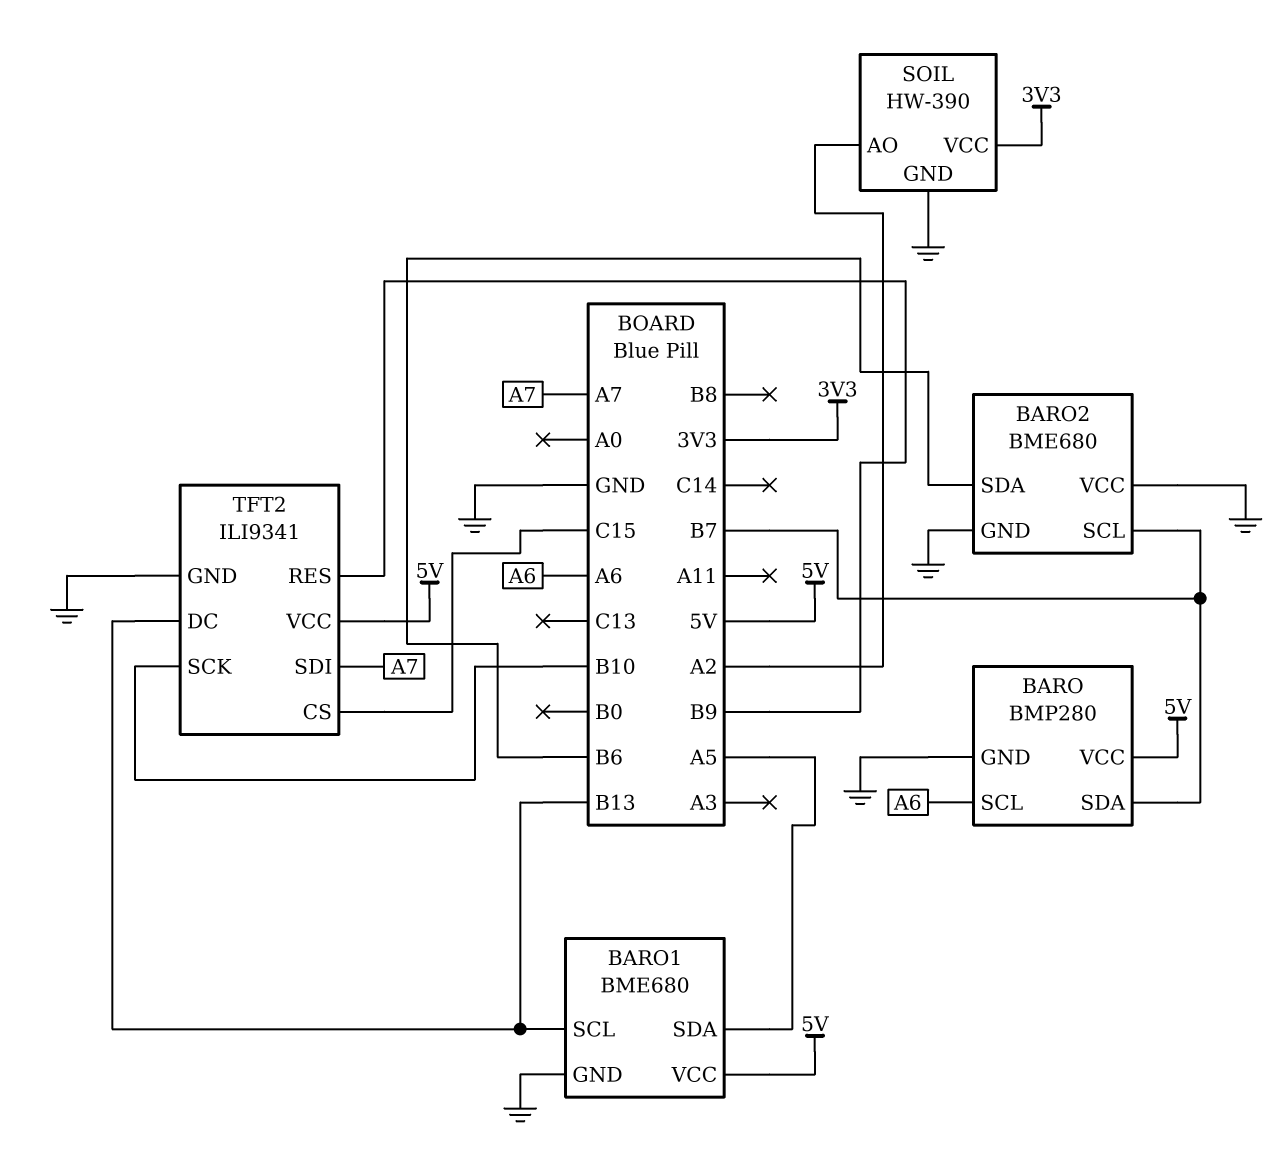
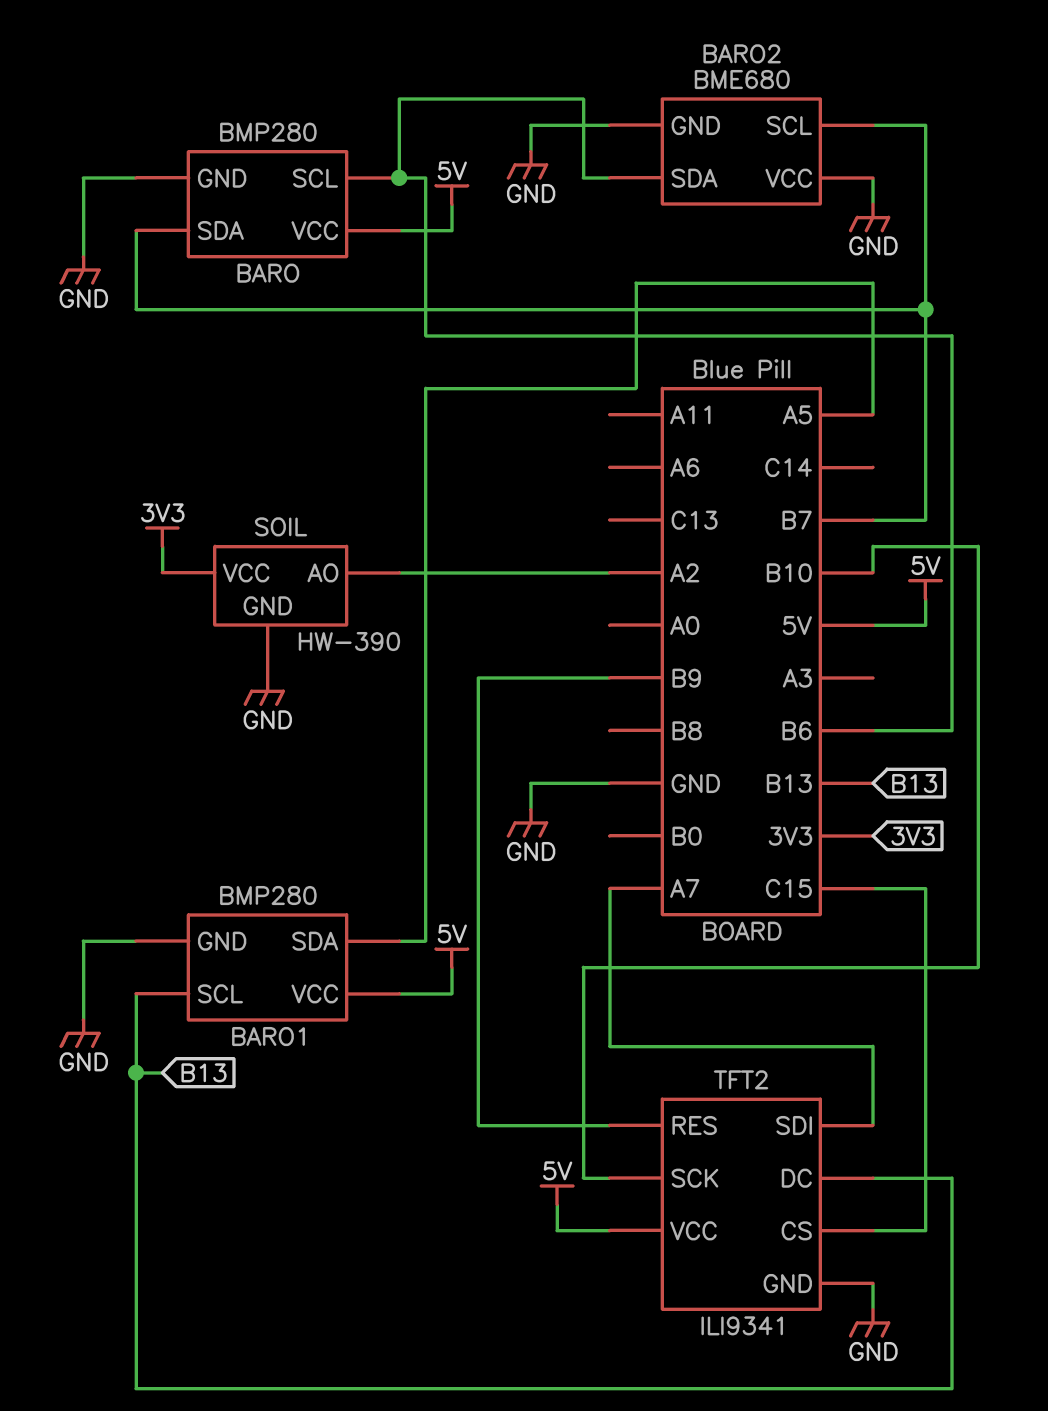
BARO pin SCL: A6 -> B6
BARO1: BME680 -> BMP280

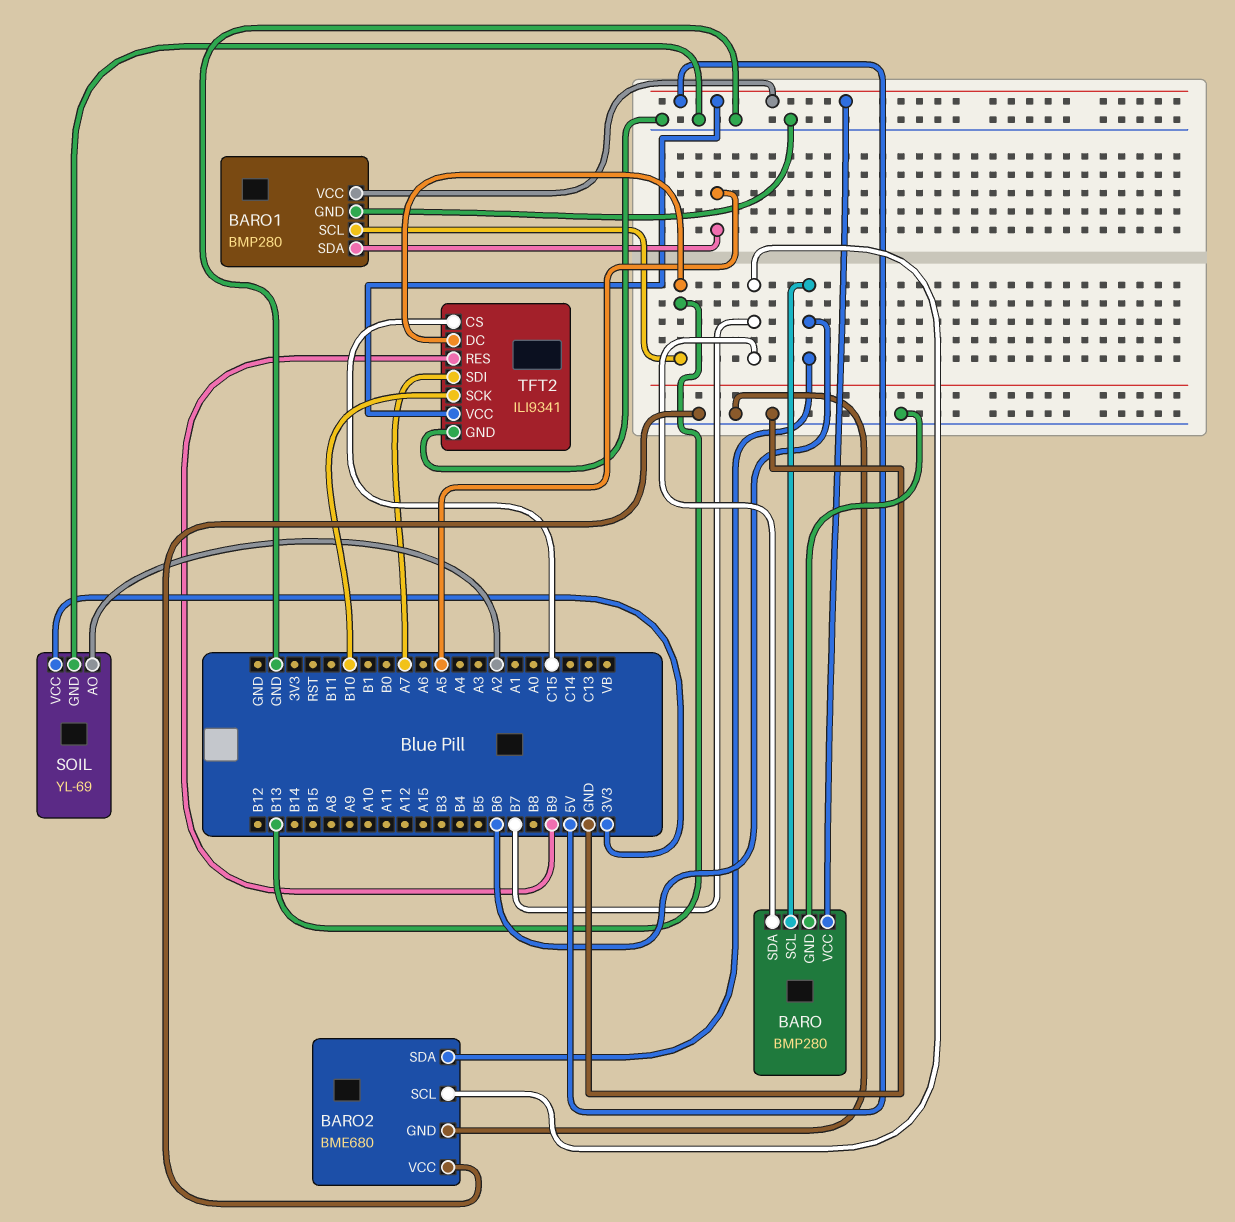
SOIL: HW-390 -> YL-69

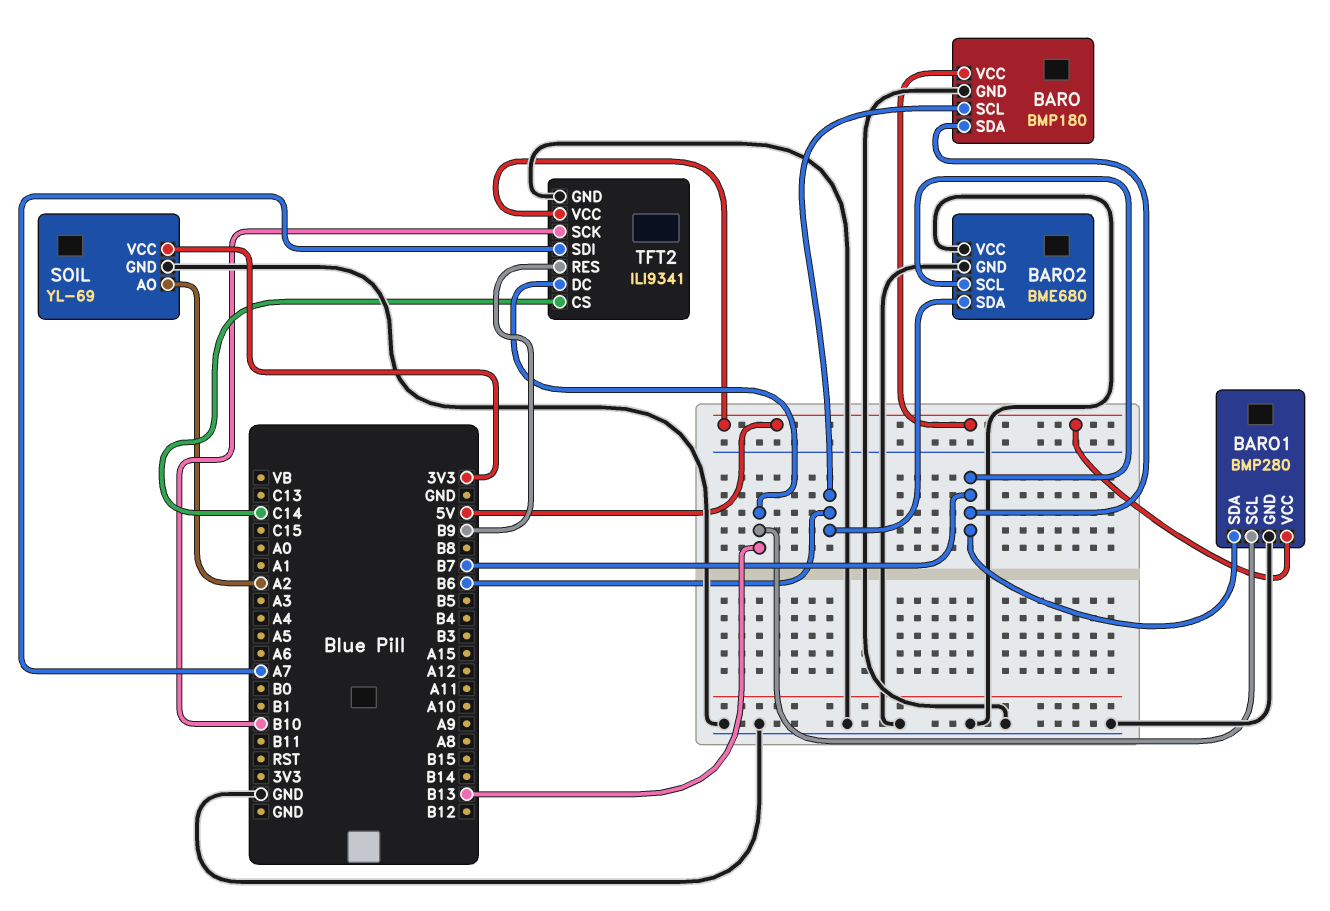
BARO: BMP280 -> BMP180
BARO1 pin SDA: A5 -> B7
TFT2 pin CS: C15 -> C14

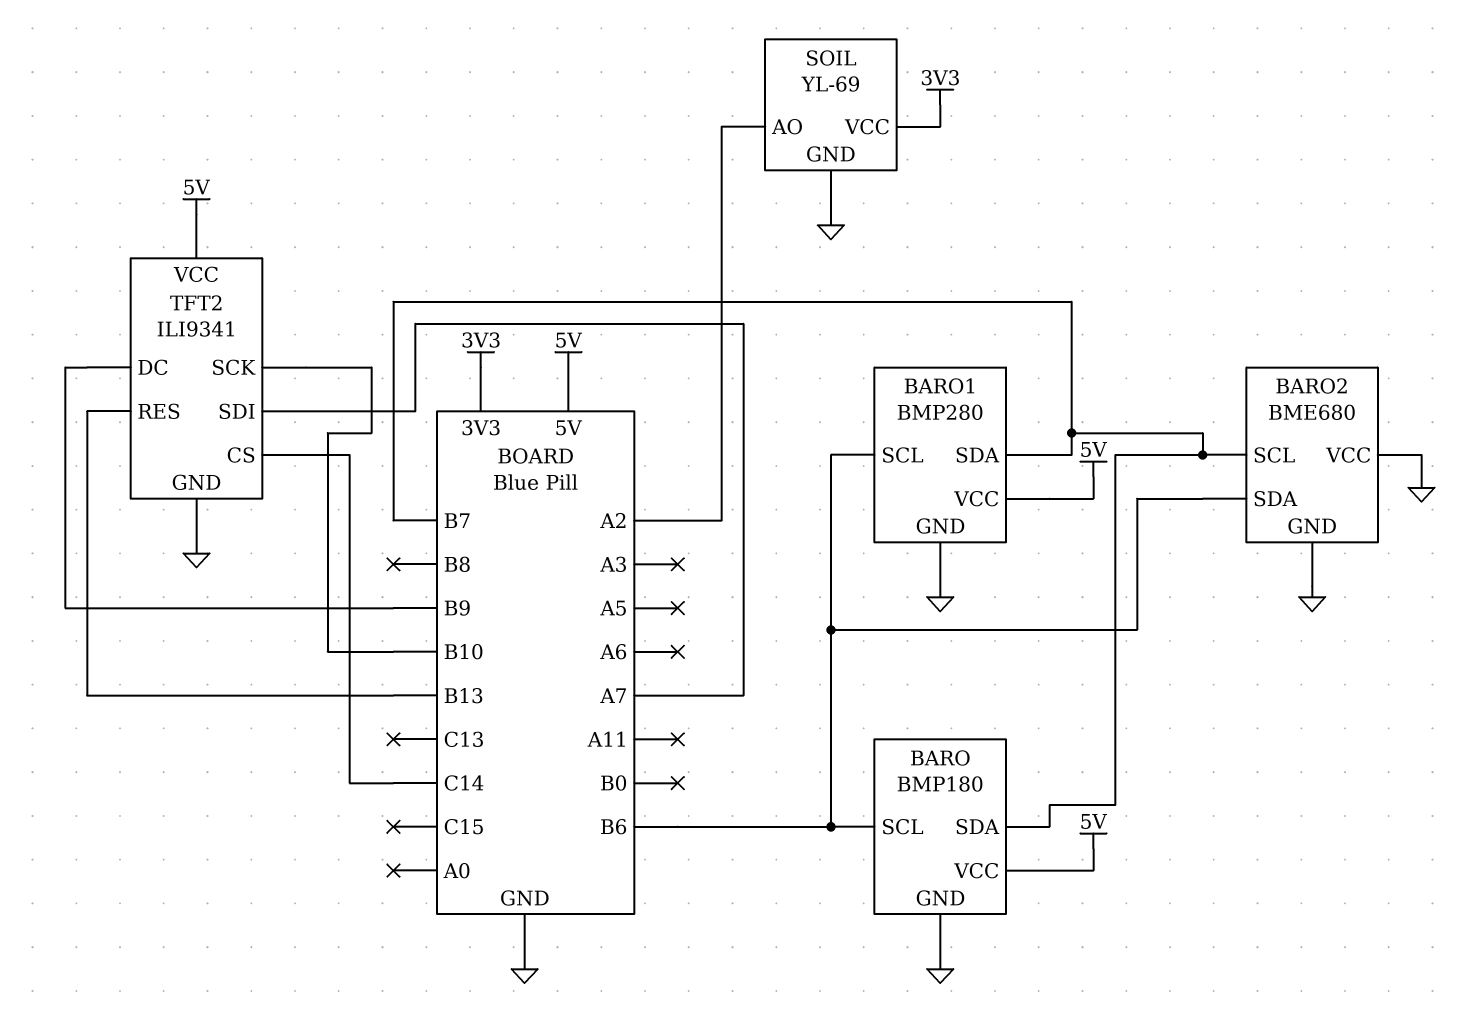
BARO1 pin SCL: B13 -> B6
TFT2 pin DC: B13 -> B9
TFT2 pin RES: B9 -> B13

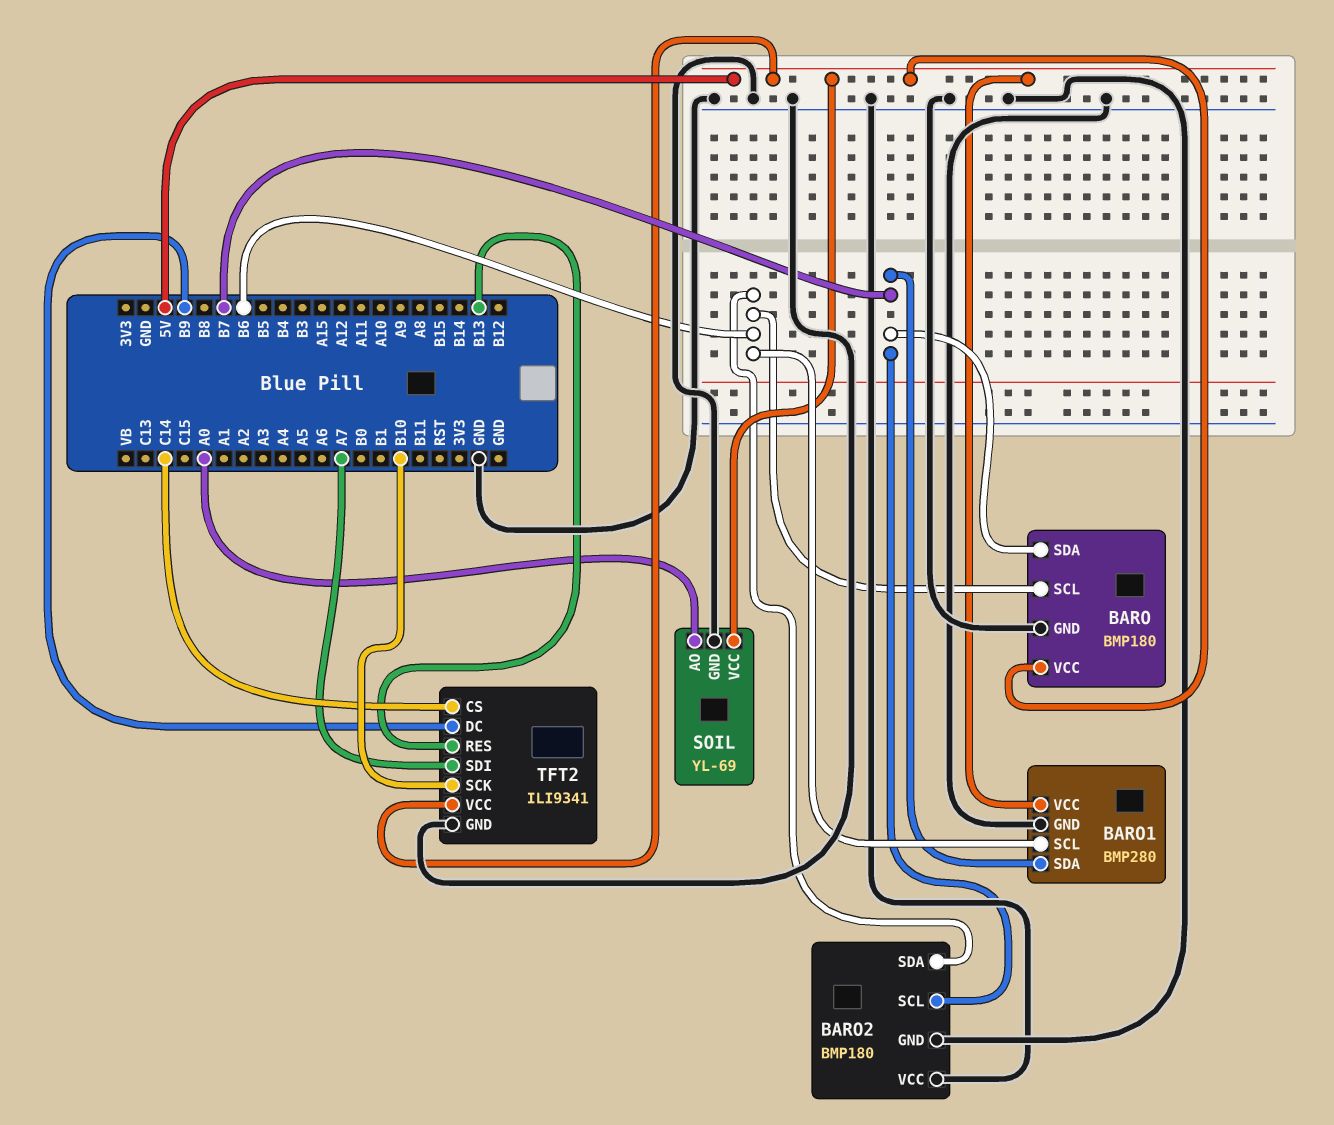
BARO2: BME680 -> BMP180
SOIL pin AO: A2 -> A0
SOIL pin VCC: 3V3 -> 5V

